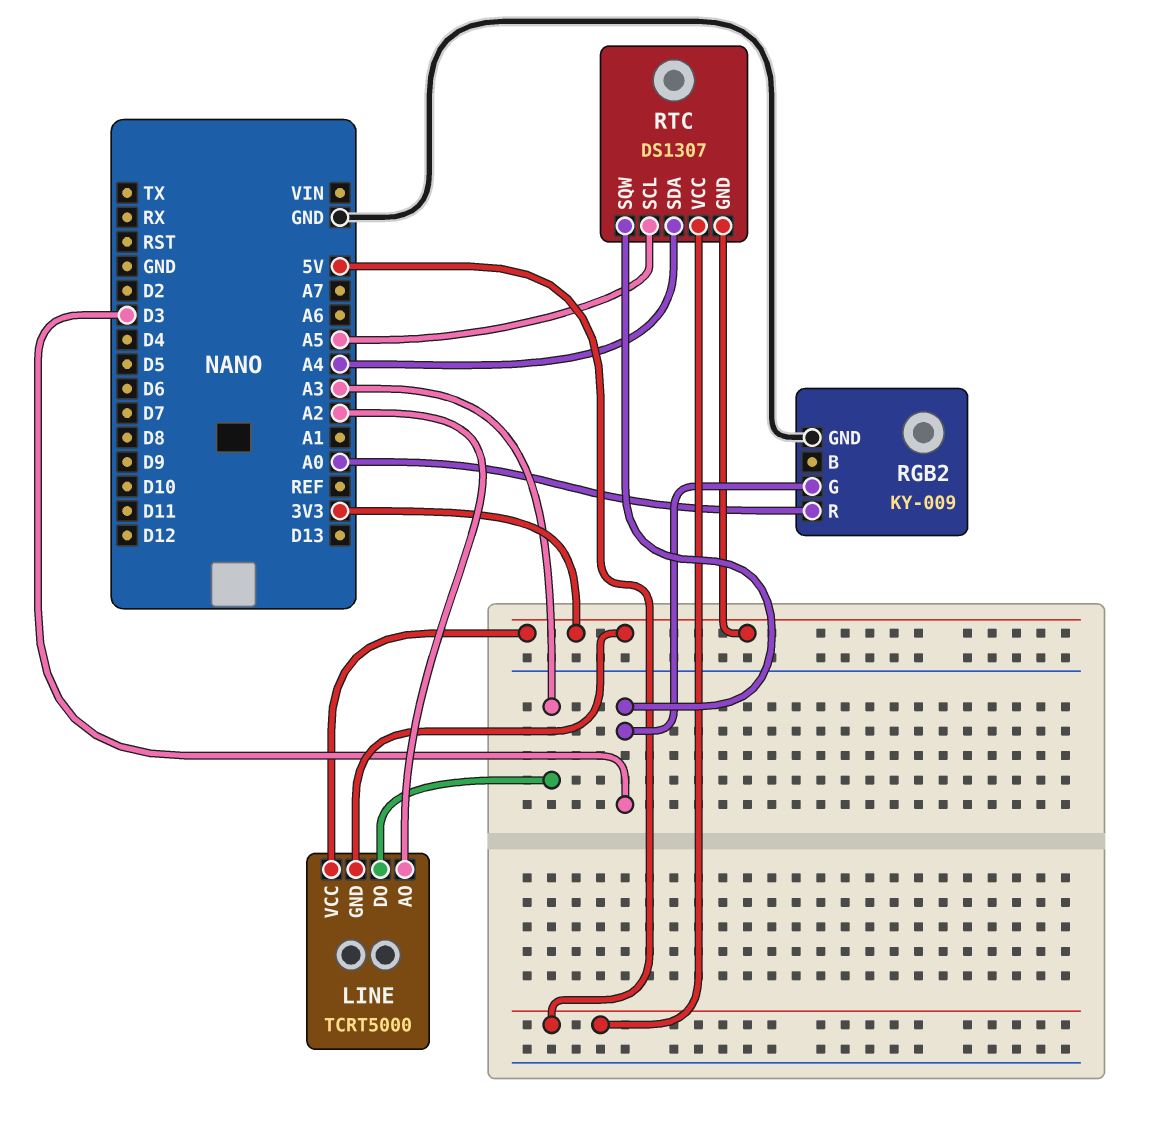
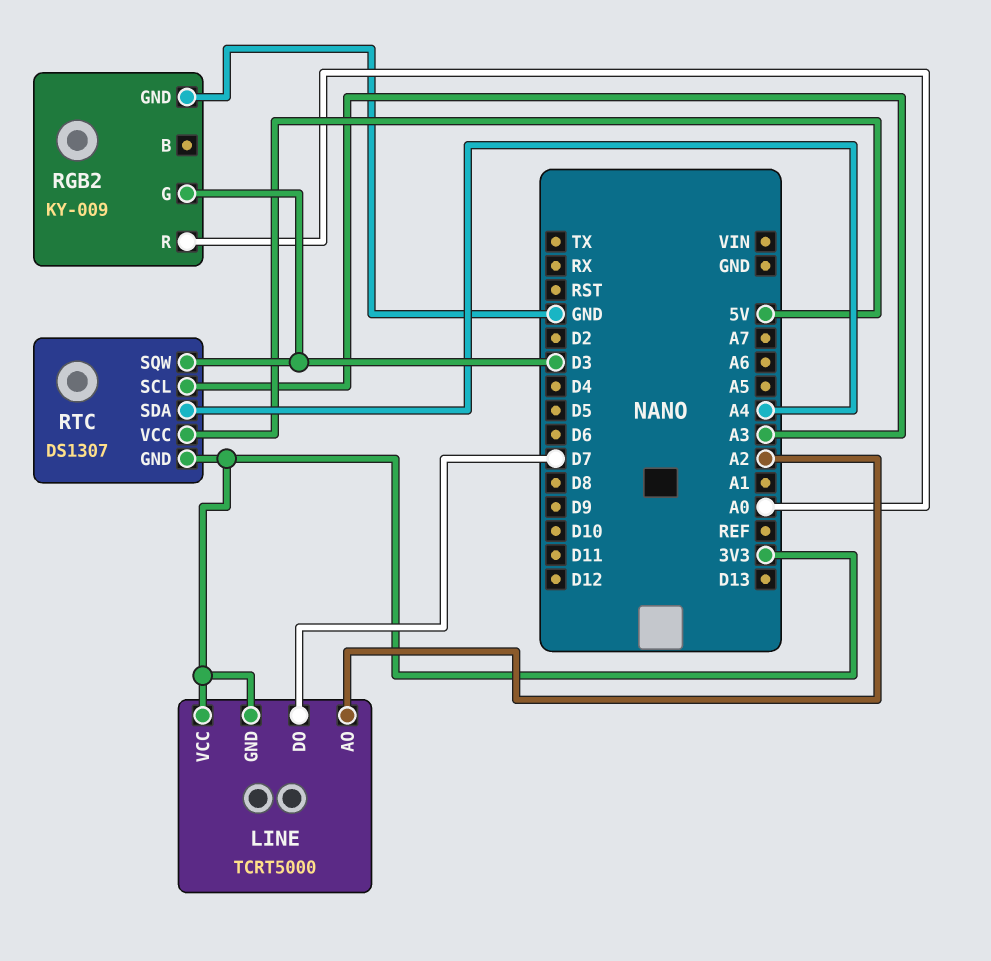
LINE pin DO: A3 -> D7
RTC pin SCL: A5 -> A3

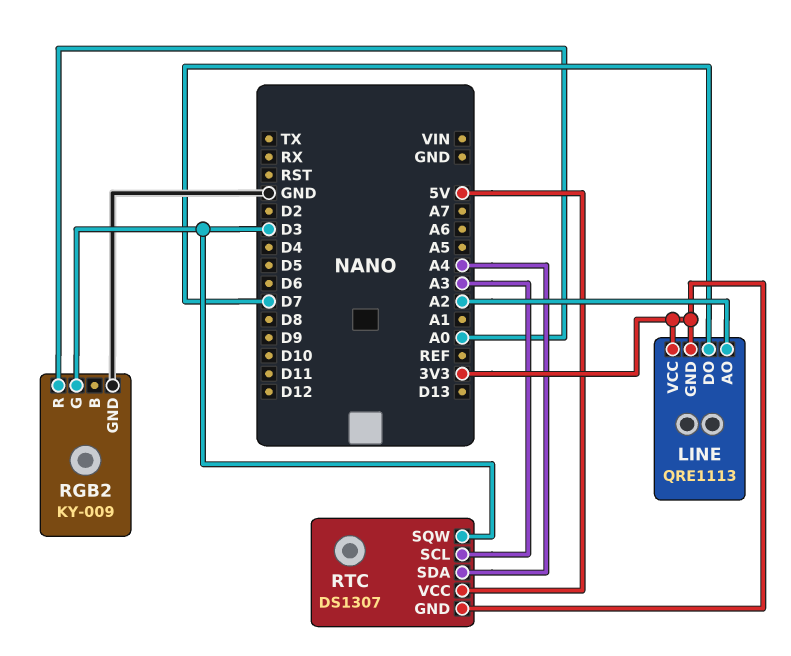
LINE: TCRT5000 -> QRE1113

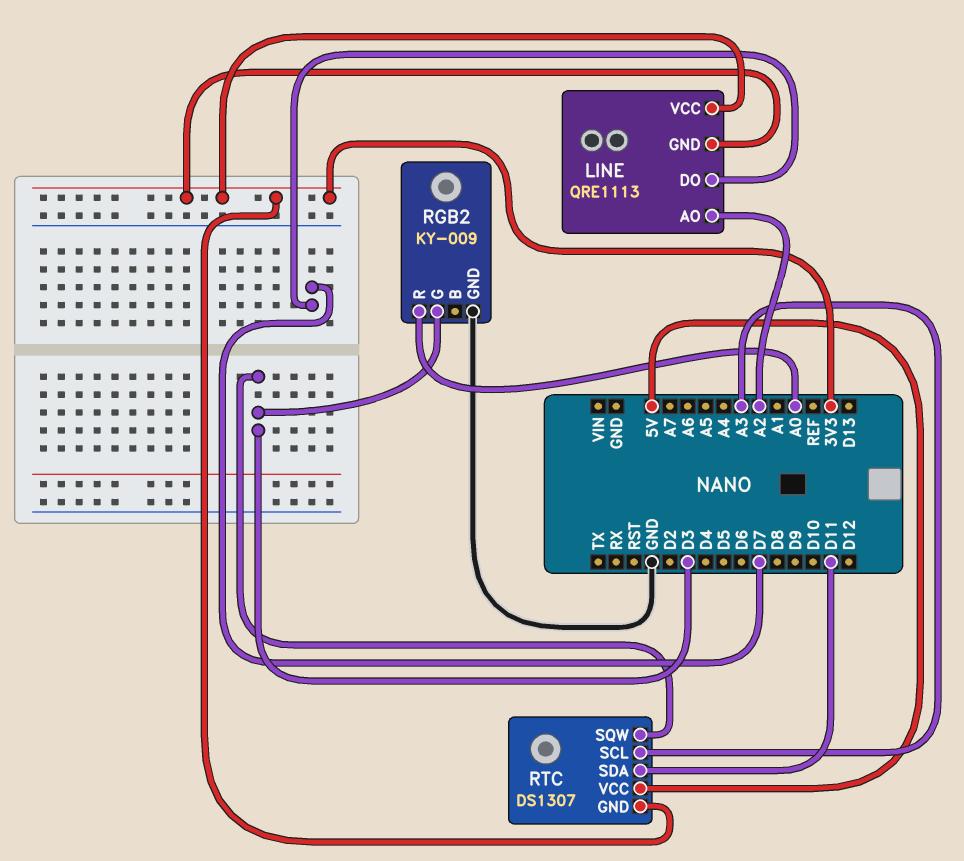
RTC pin SDA: A4 -> D11

